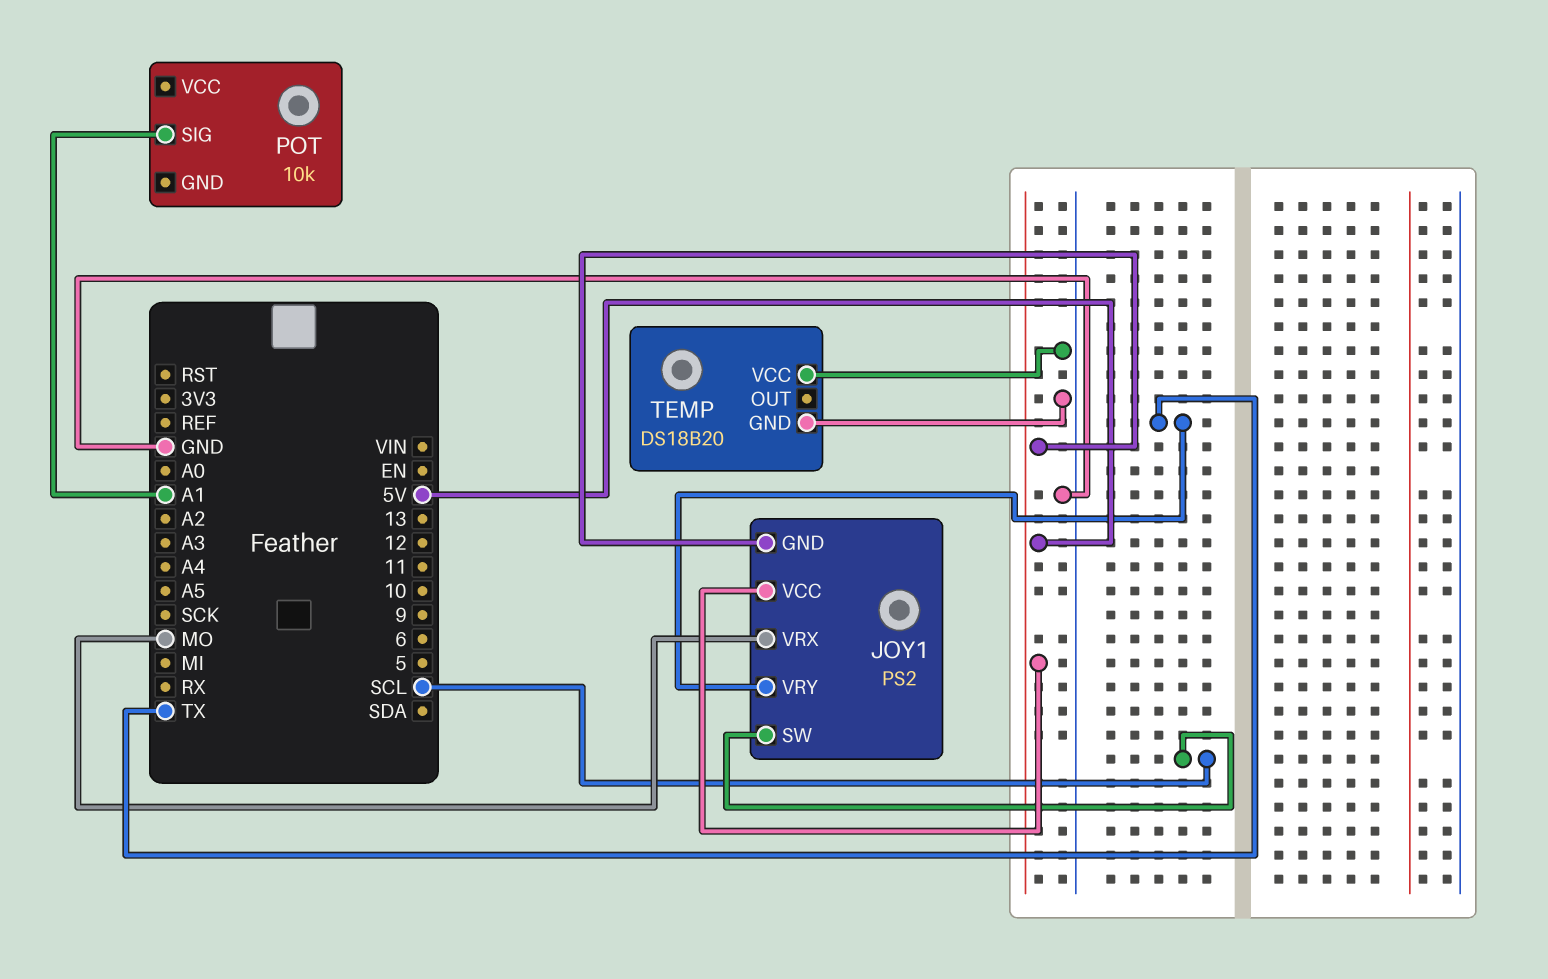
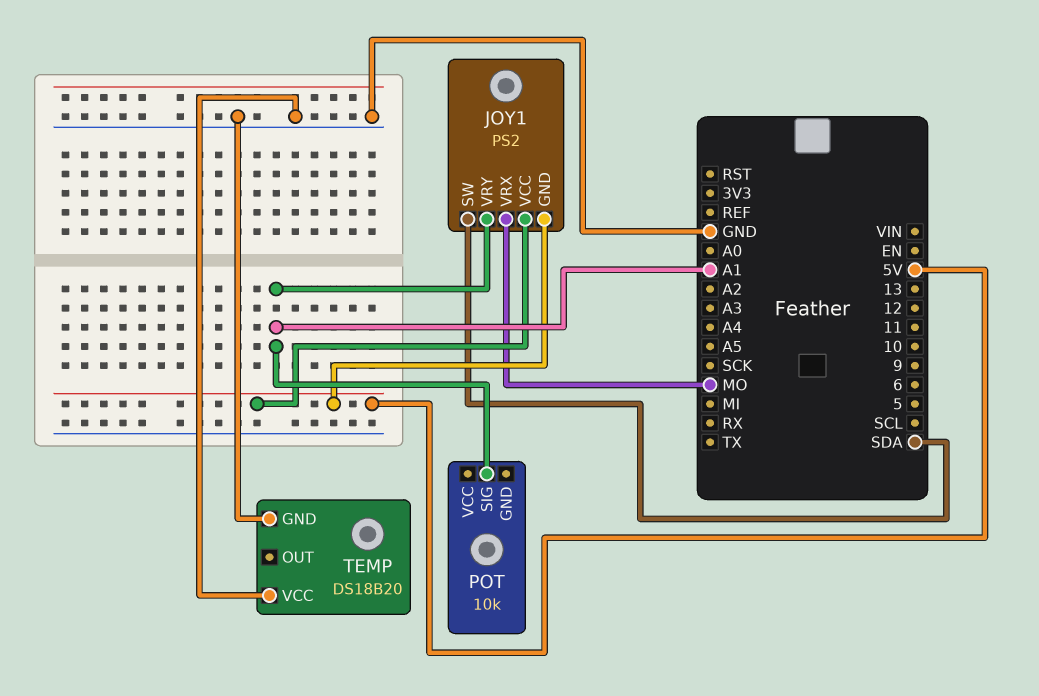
JOY1 pin SW: SCL -> SDA
JOY1 pin VRY: TX -> A1

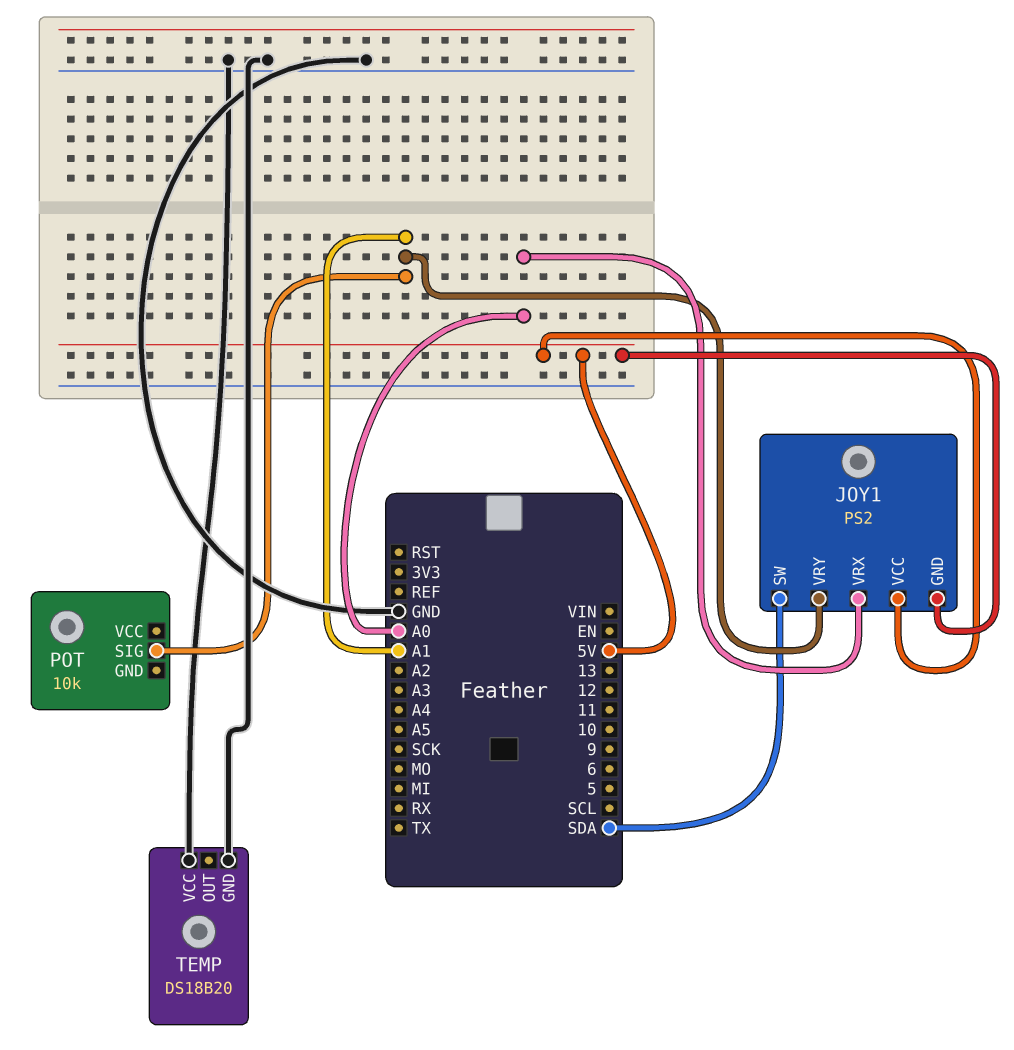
JOY1 pin VRX: MO -> A0

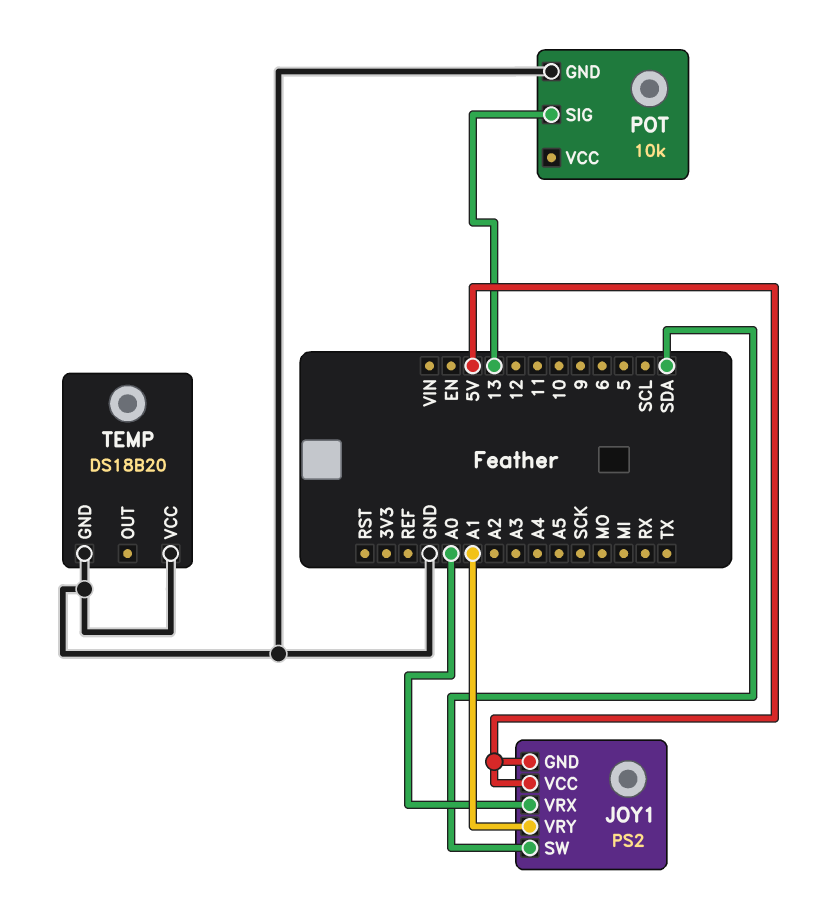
POT pin GND: none -> GND
POT pin SIG: A1 -> 13

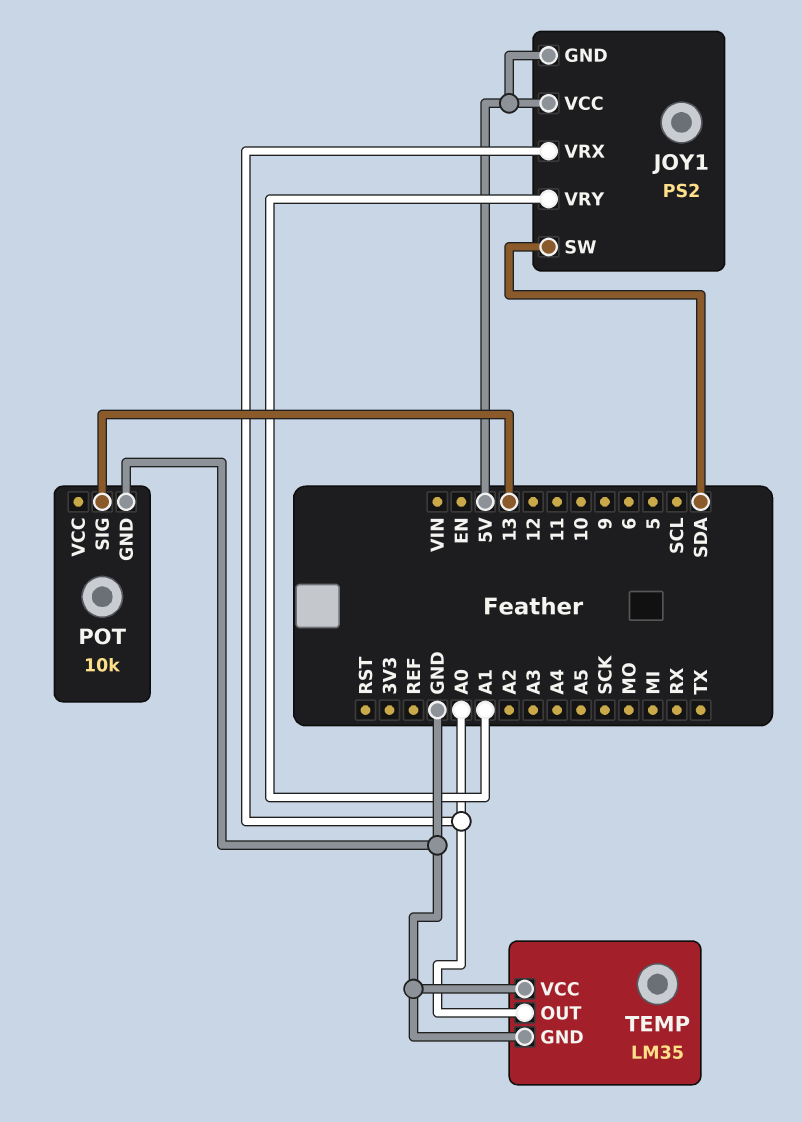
TEMP: DS18B20 -> LM35
TEMP pin OUT: none -> A0

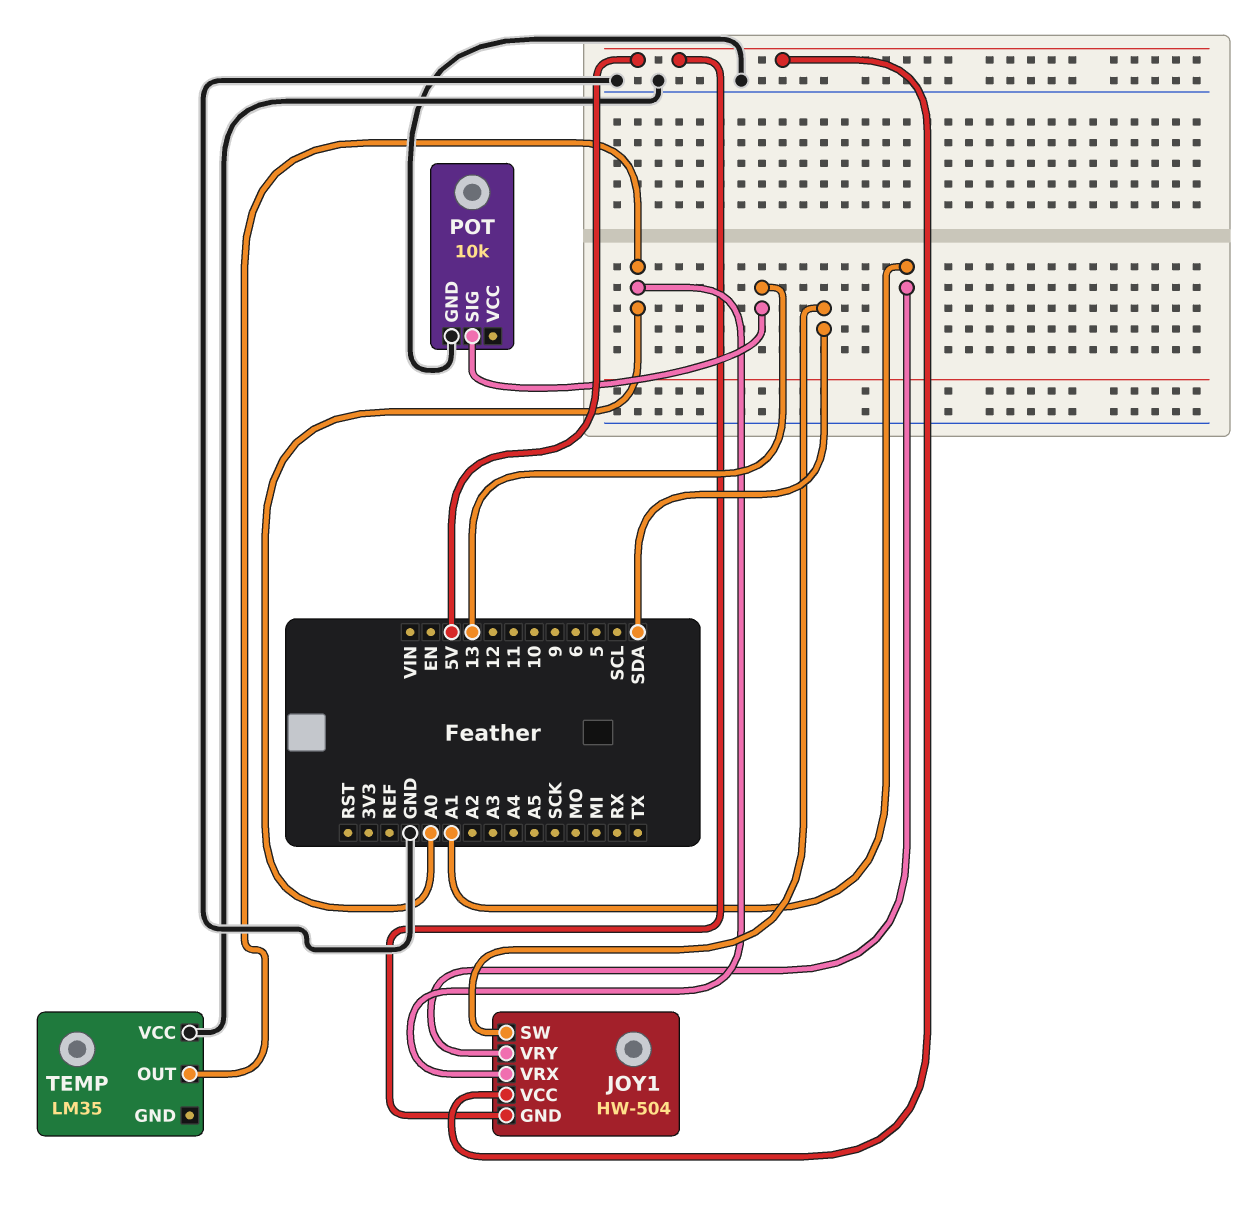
JOY1: PS2 -> HW-504
TEMP pin GND: GND -> none

